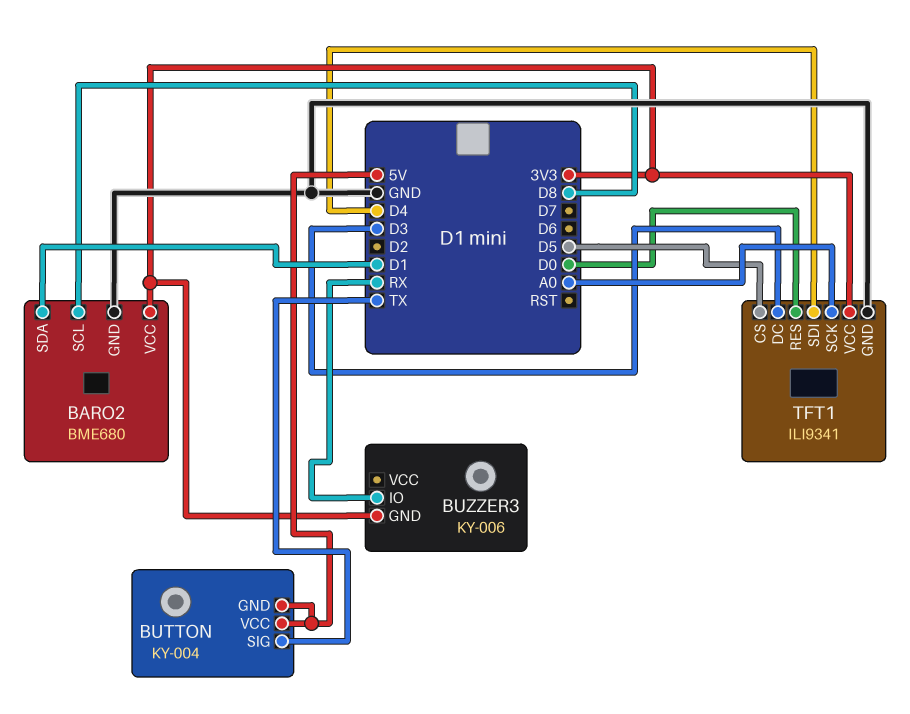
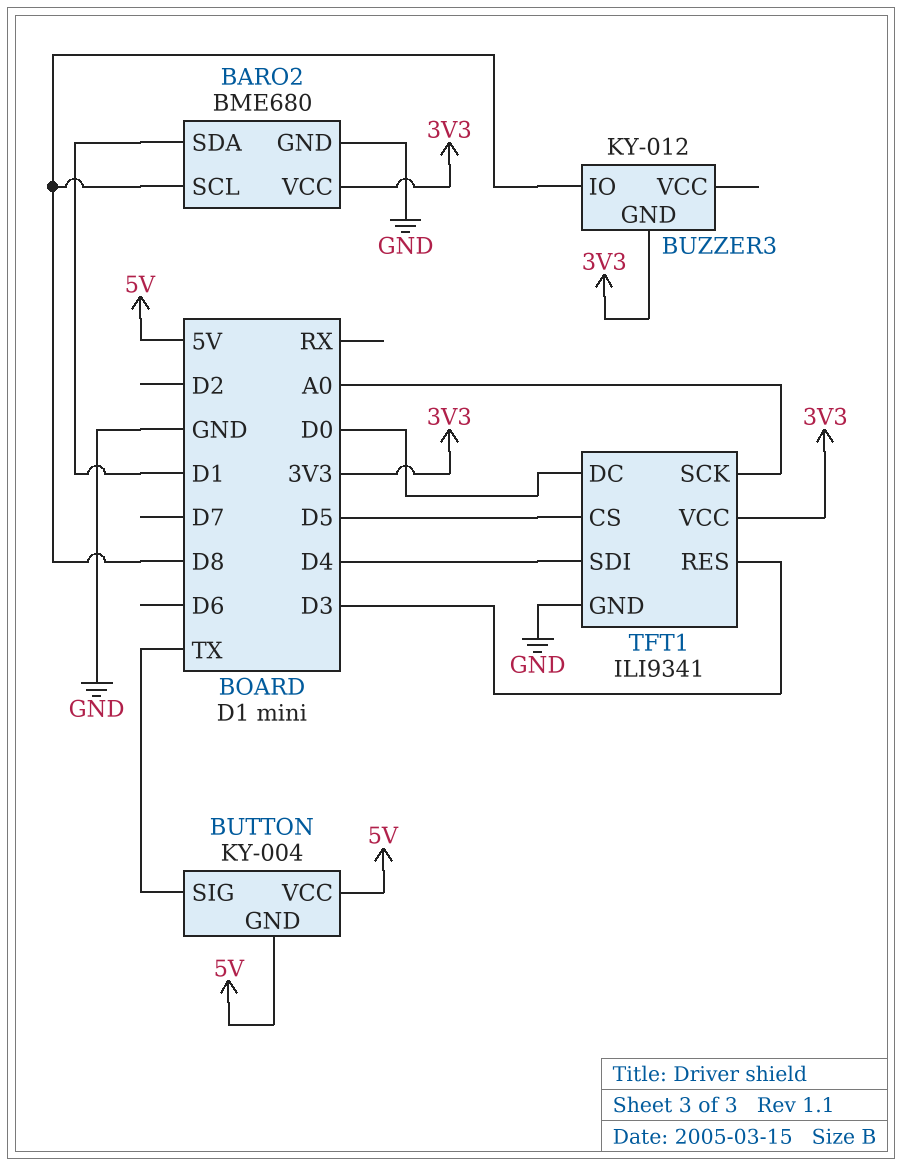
BUZZER3: KY-006 -> KY-012
BUZZER3 pin IO: RX -> D8
TFT1 pin DC: D3 -> D0
TFT1 pin RES: D0 -> D3

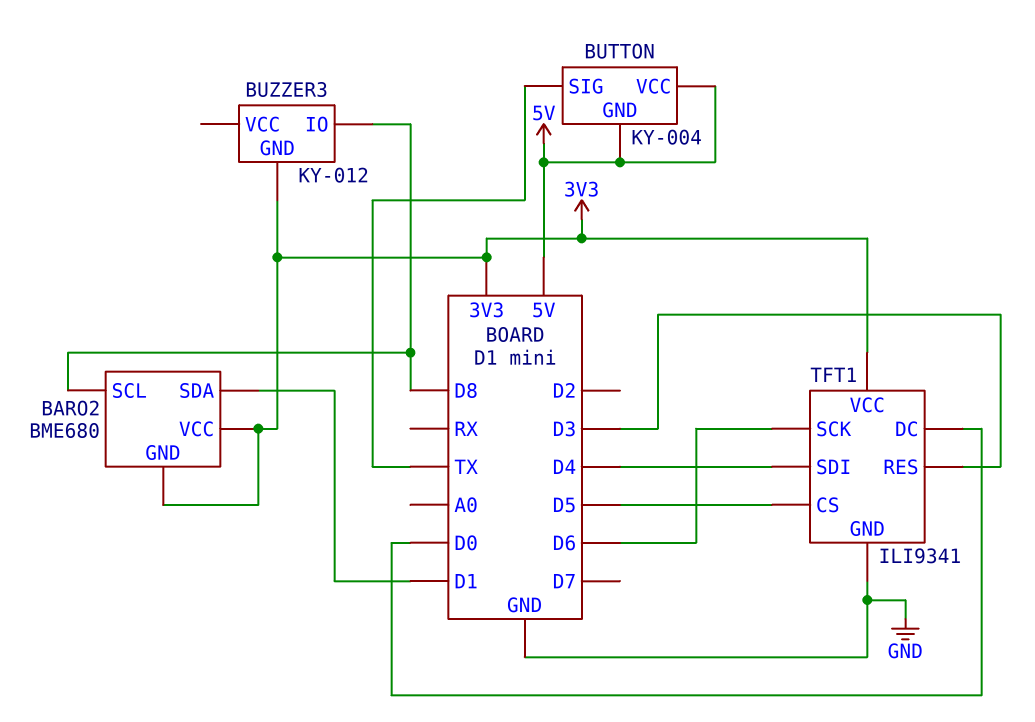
BARO2 pin GND: GND -> 3V3
TFT1 pin SCK: A0 -> D6

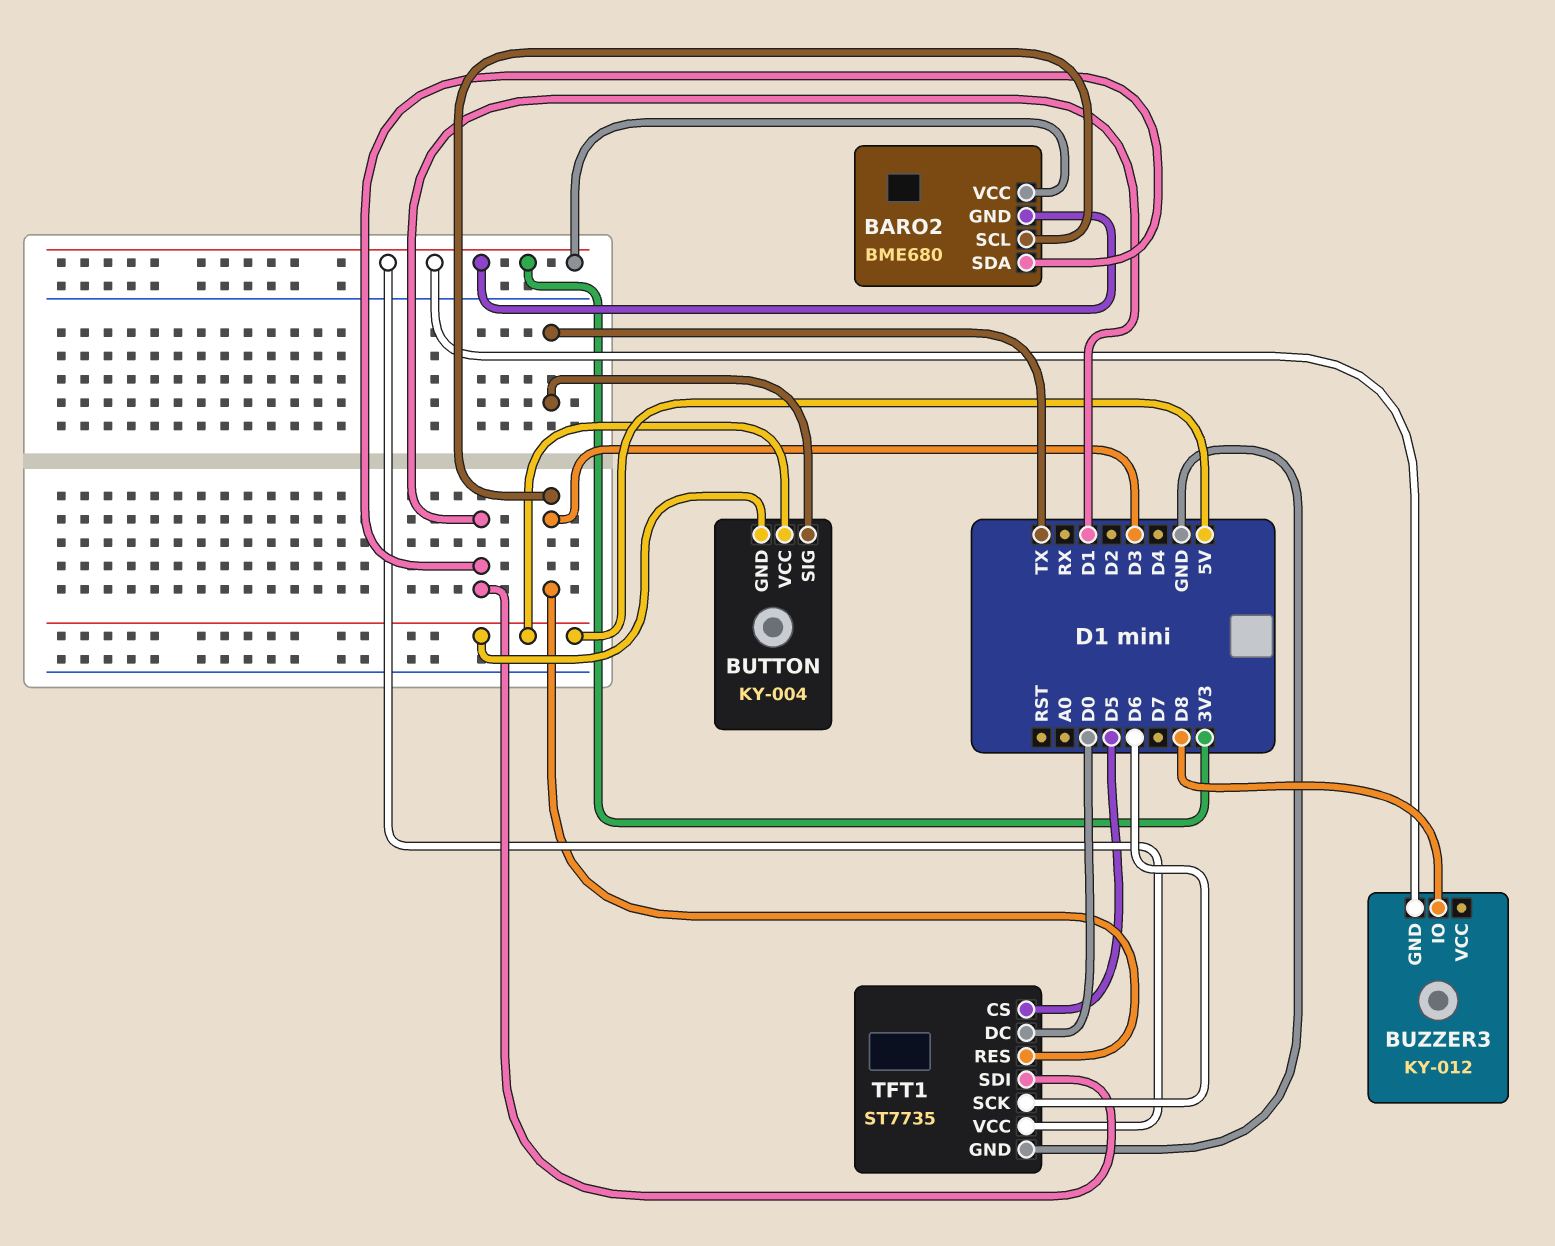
BARO2 pin SCL: D8 -> D3
TFT1: ILI9341 -> ST7735
TFT1 pin SDI: D4 -> D1

